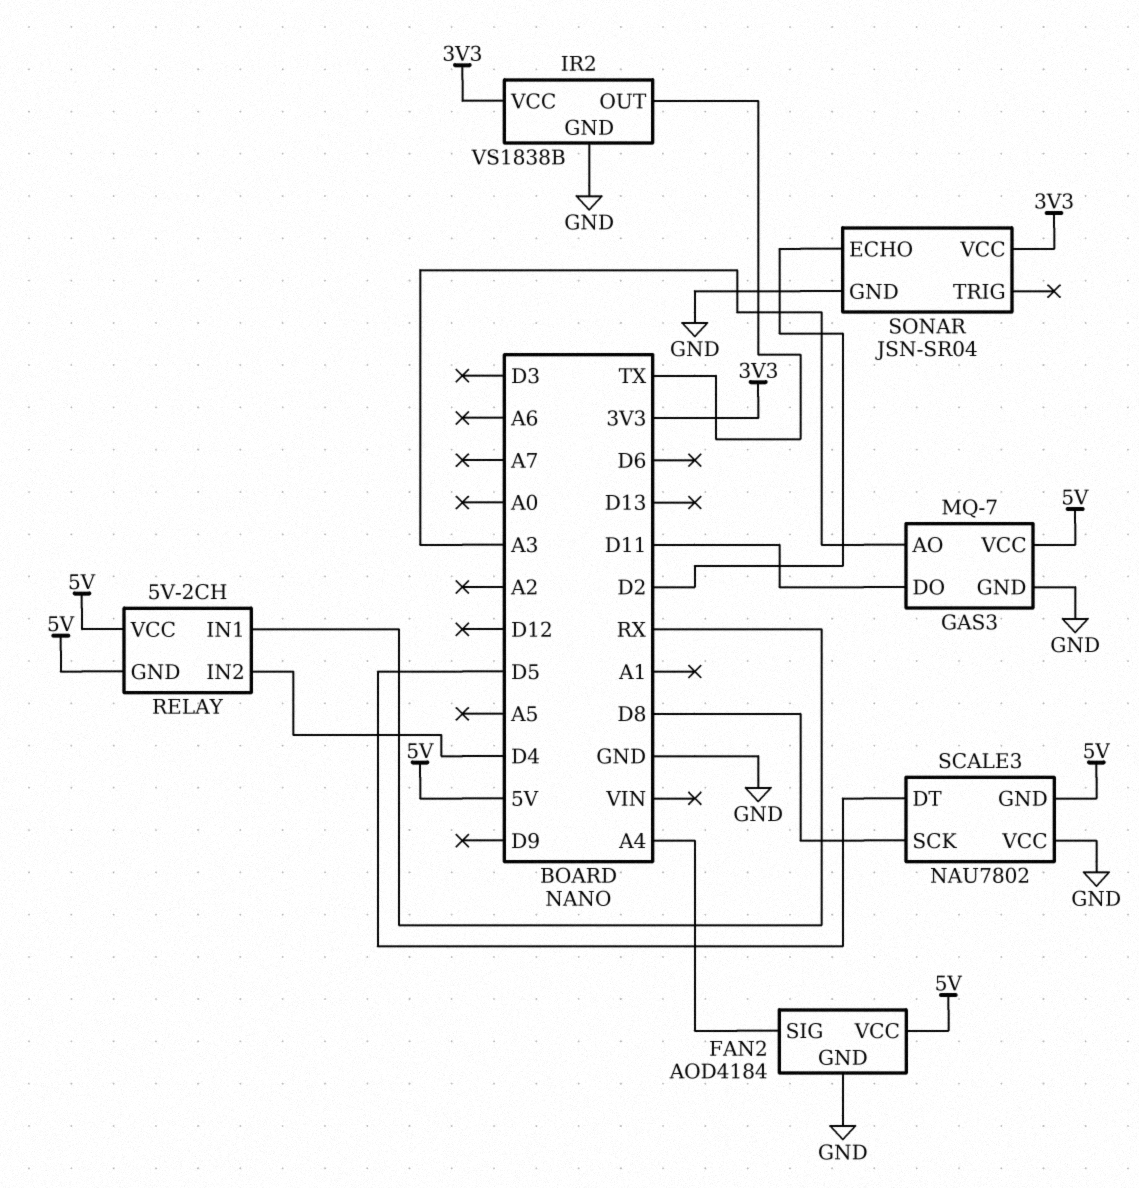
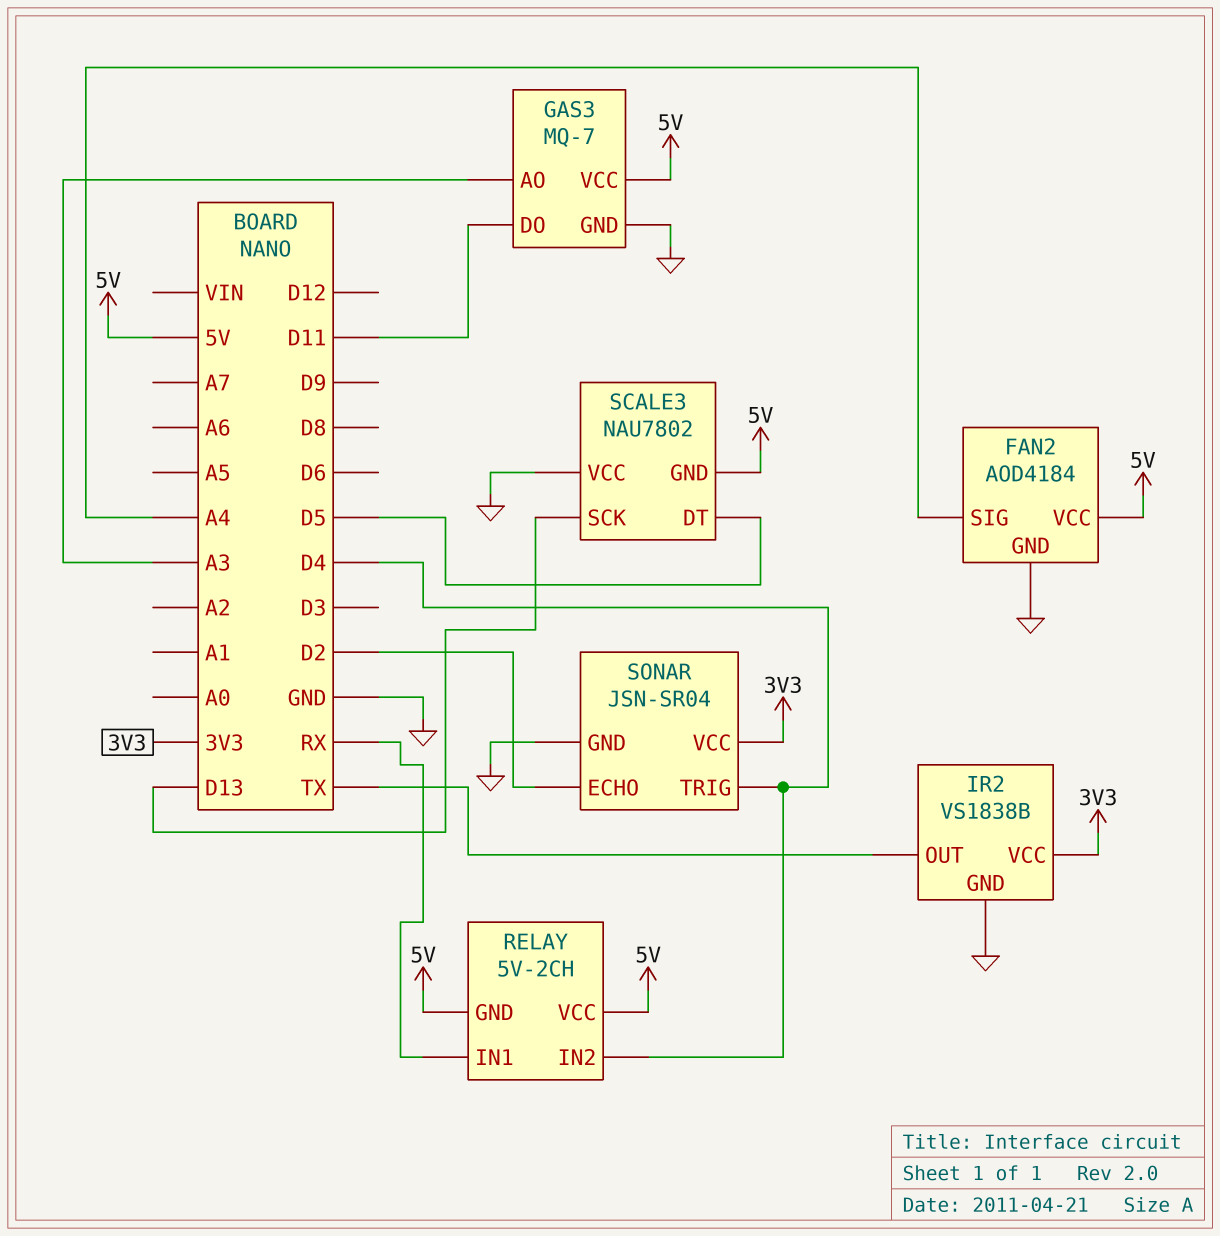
SCALE3 pin SCK: D8 -> D13
SONAR pin TRIG: none -> D4

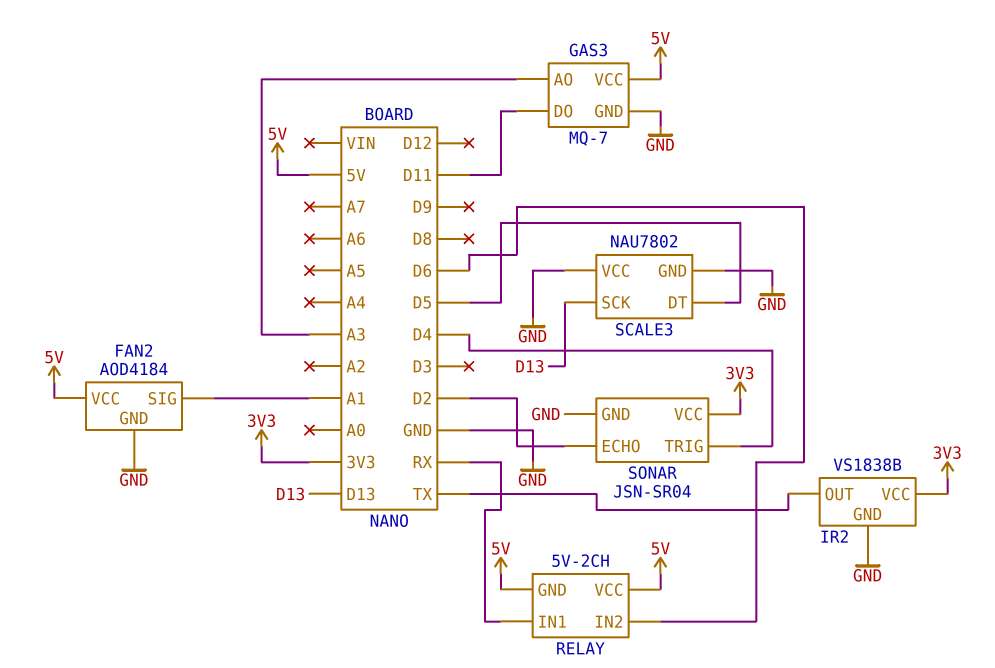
FAN2 pin SIG: A4 -> A1
RELAY pin IN2: D4 -> D6
SCALE3 pin GND: 5V -> GND

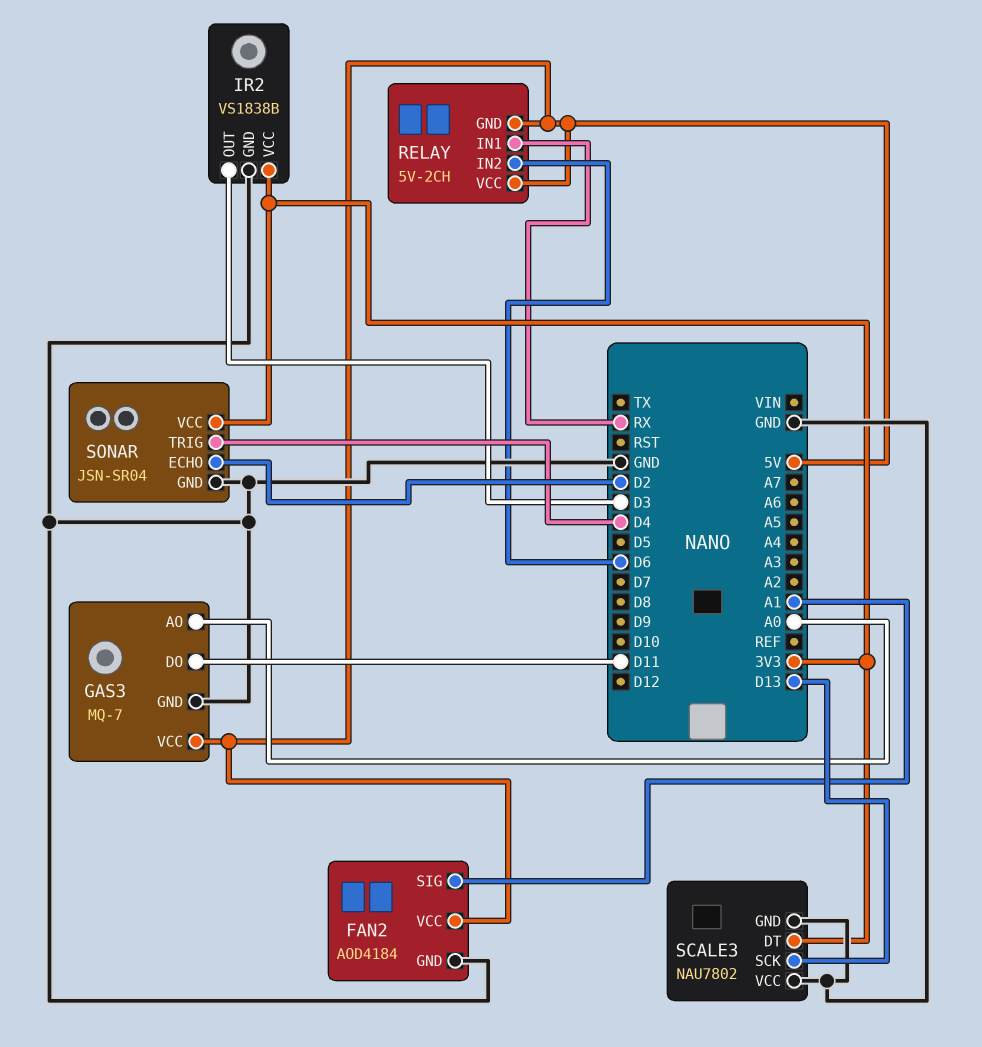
GAS3 pin AO: A3 -> A0
IR2 pin OUT: TX -> D3
SCALE3 pin DT: D5 -> 3V3

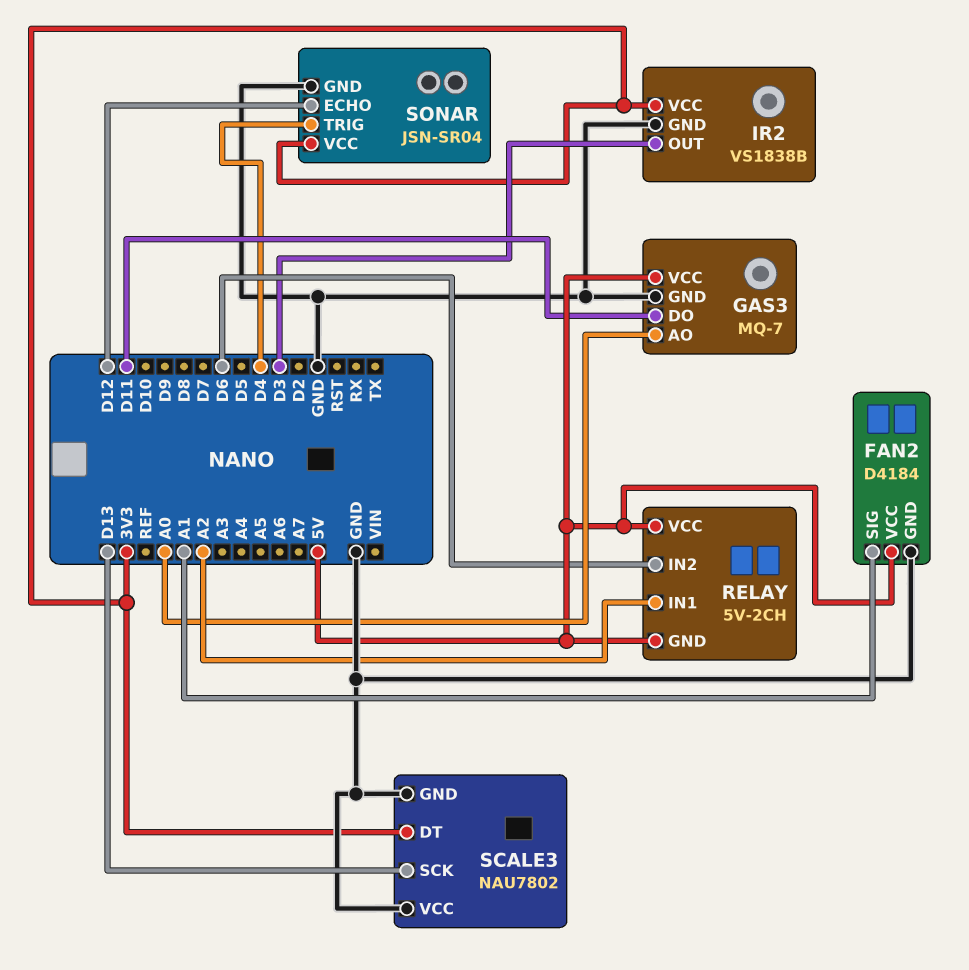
FAN2: AOD4184 -> D4184
RELAY pin IN1: RX -> A2
SONAR pin ECHO: D2 -> D12

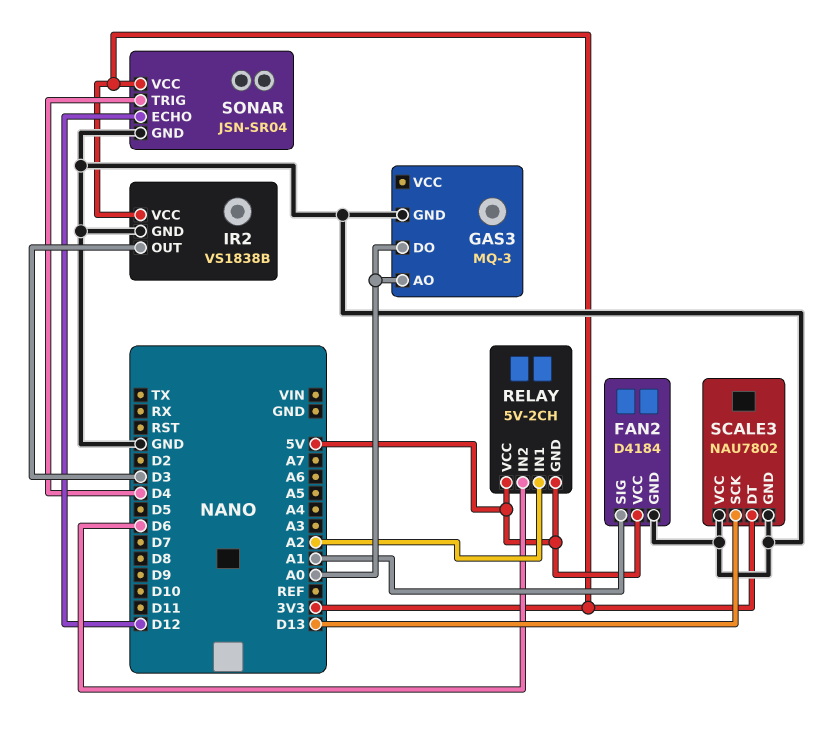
GAS3: MQ-7 -> MQ-3
GAS3 pin DO: D11 -> A0
GAS3 pin VCC: 5V -> none

